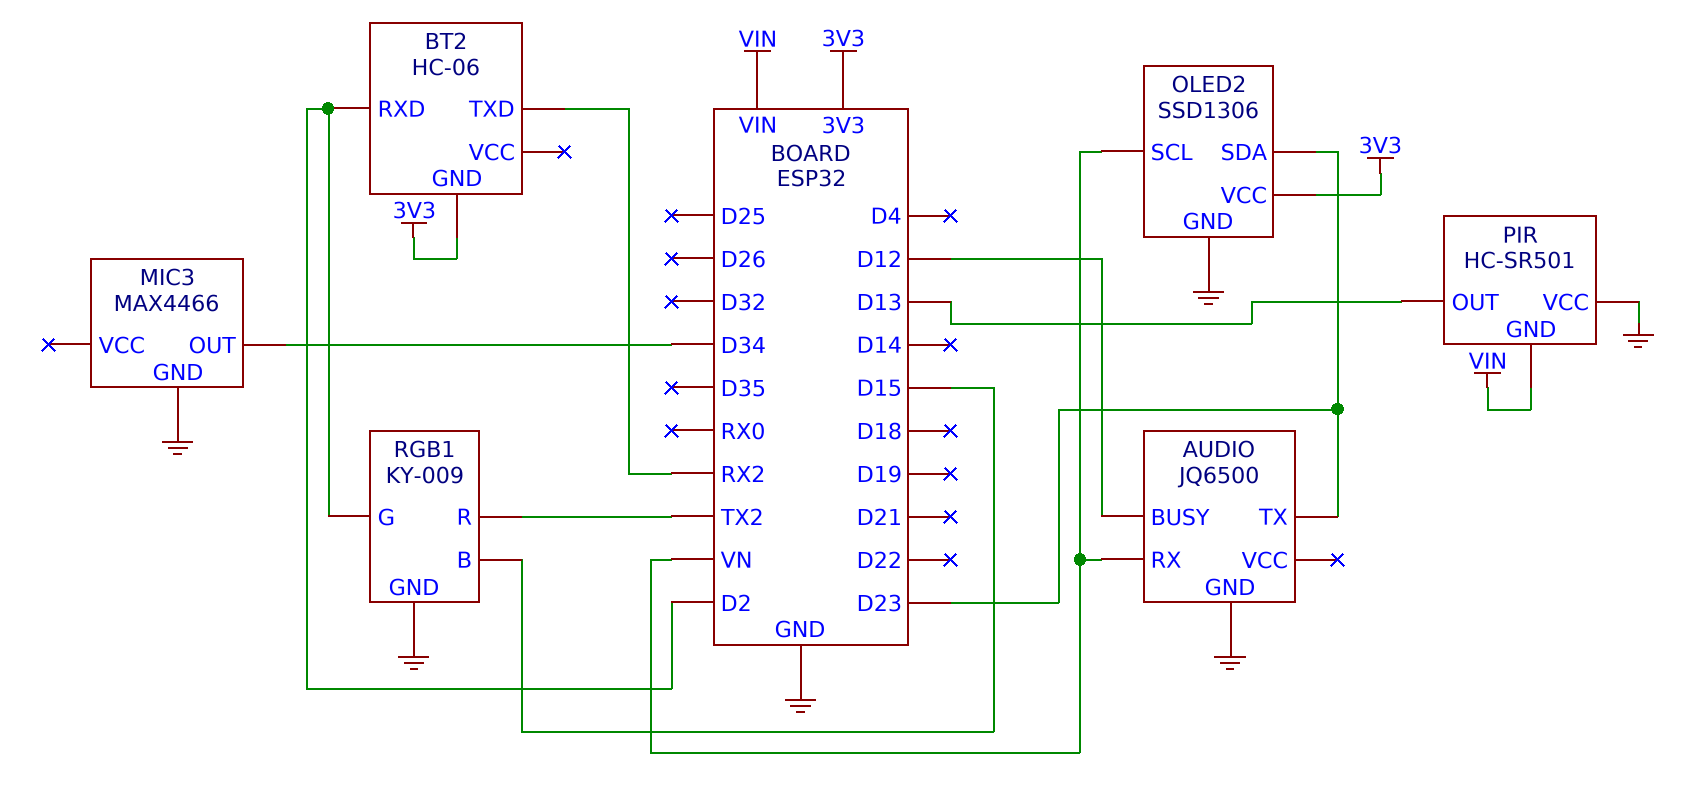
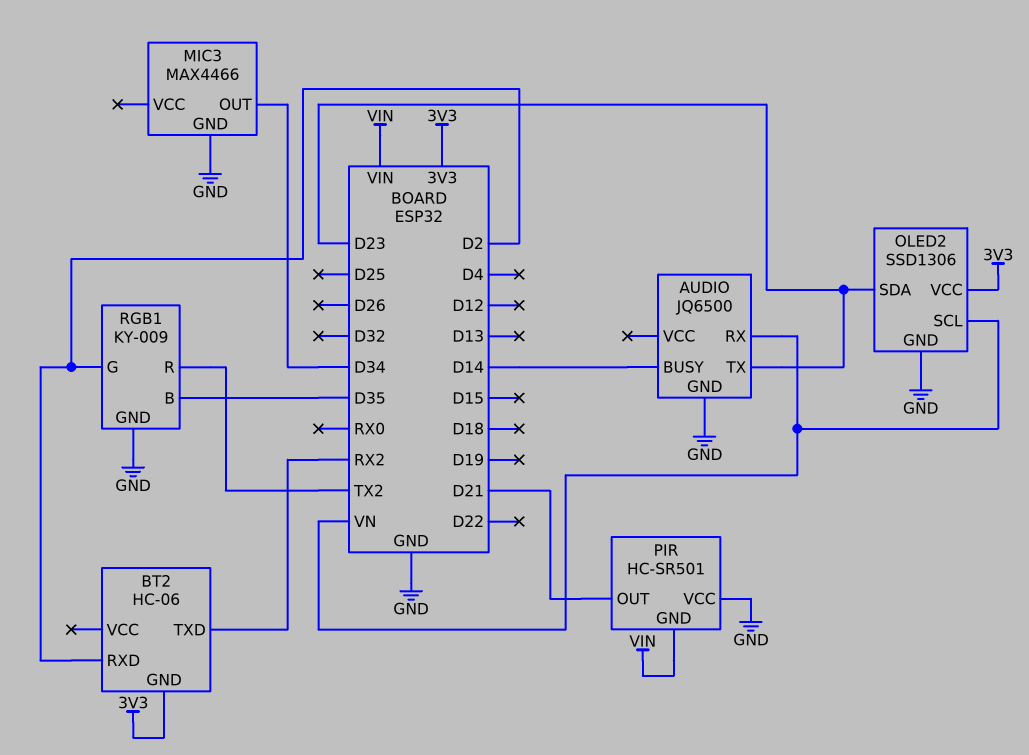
AUDIO pin BUSY: D12 -> D14
PIR pin OUT: D13 -> D21
RGB1 pin B: D15 -> D35

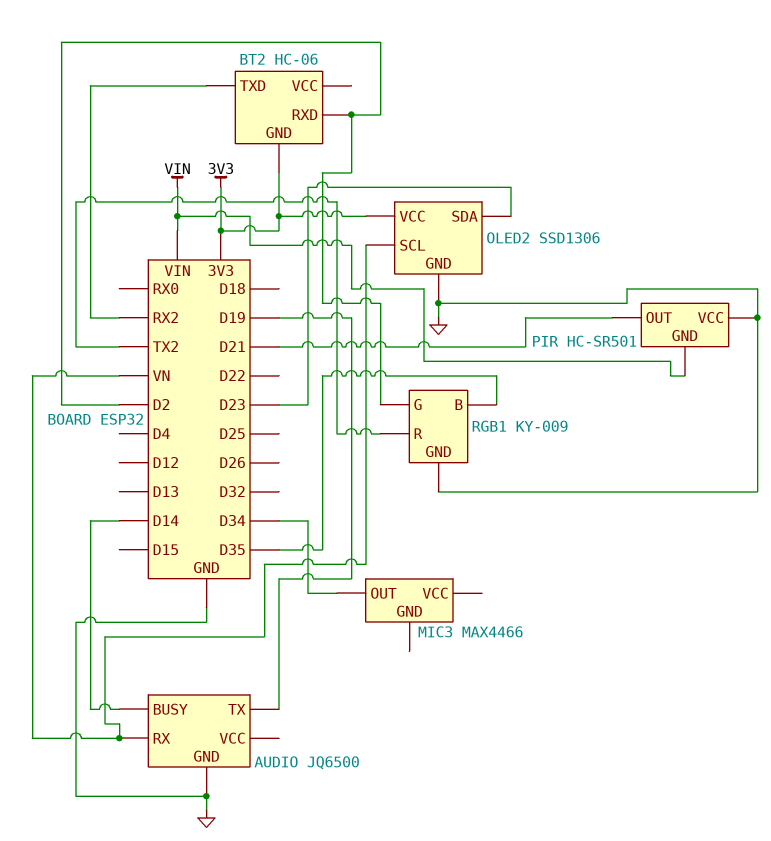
AUDIO pin TX: D23 -> D19
MIC3 pin GND: GND -> none

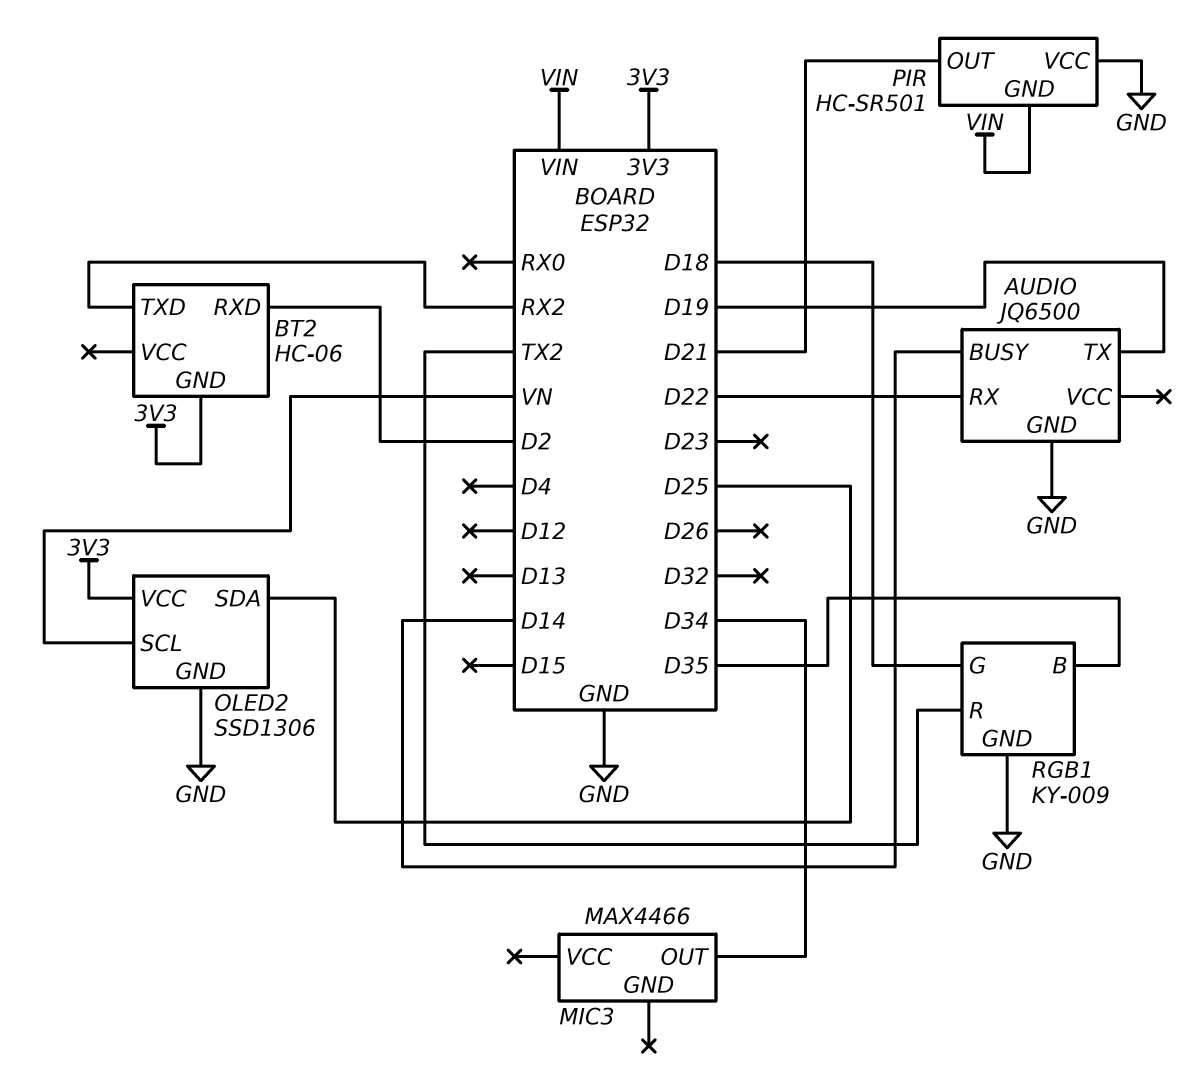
AUDIO pin RX: VN -> D22
OLED2 pin SDA: D23 -> D25
RGB1 pin G: D2 -> D18

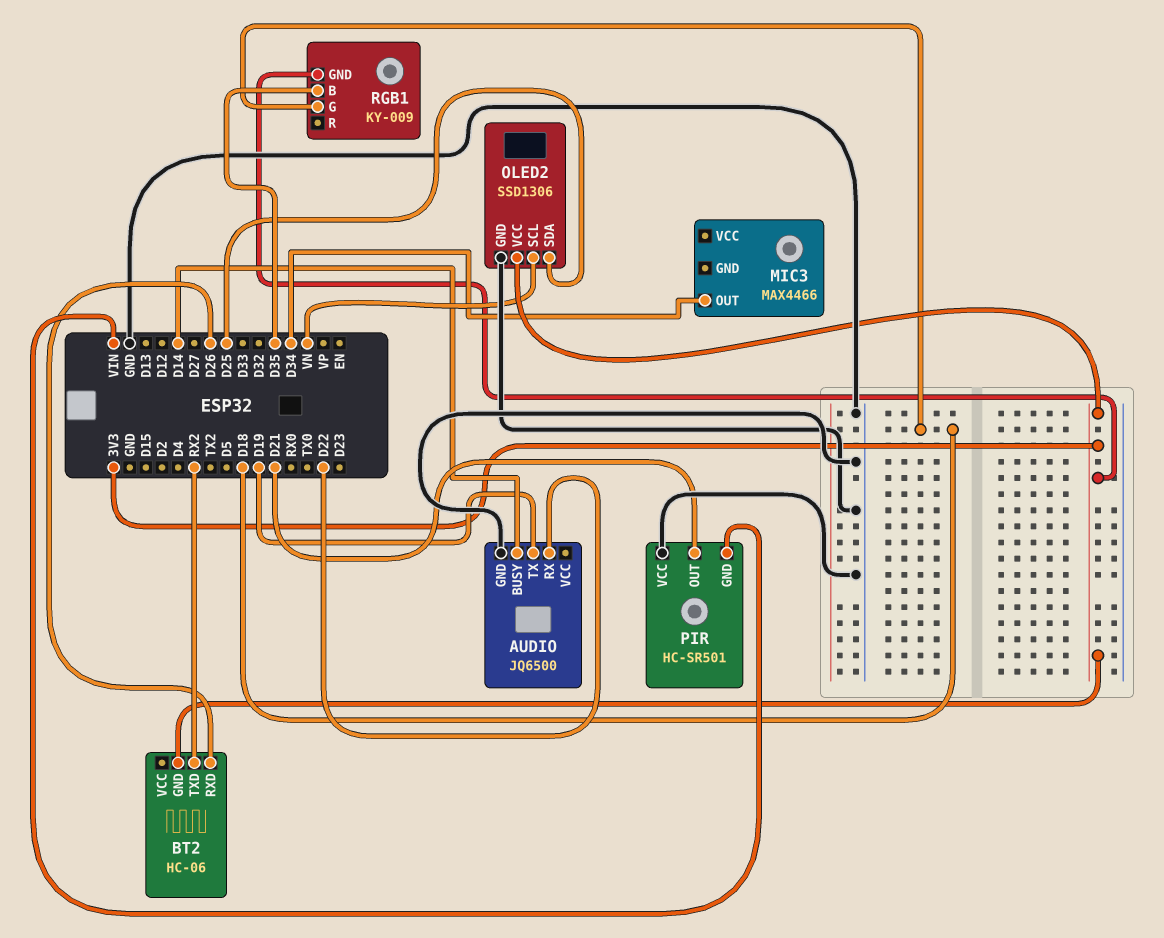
BT2 pin RXD: D2 -> D26
RGB1 pin GND: GND -> 3V3
RGB1 pin R: TX2 -> none

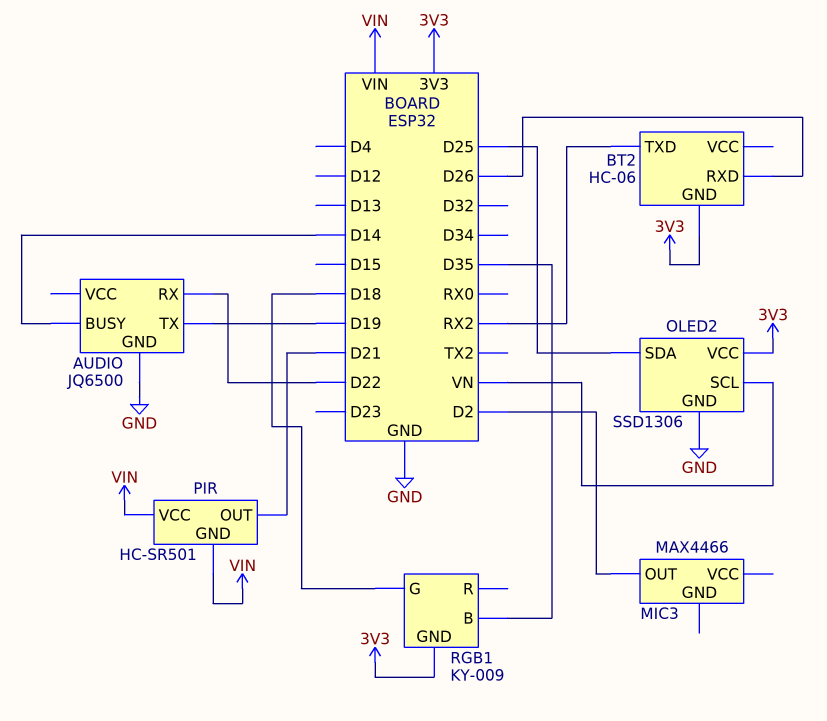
MIC3 pin OUT: D34 -> D2
PIR pin VCC: GND -> VIN

